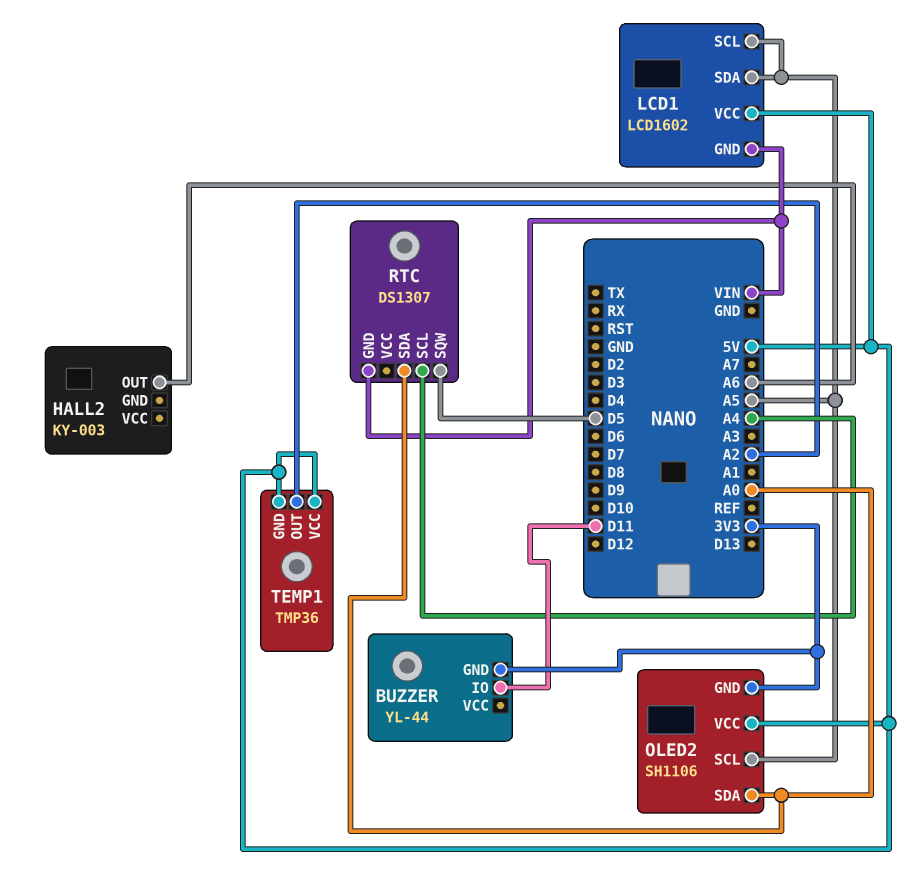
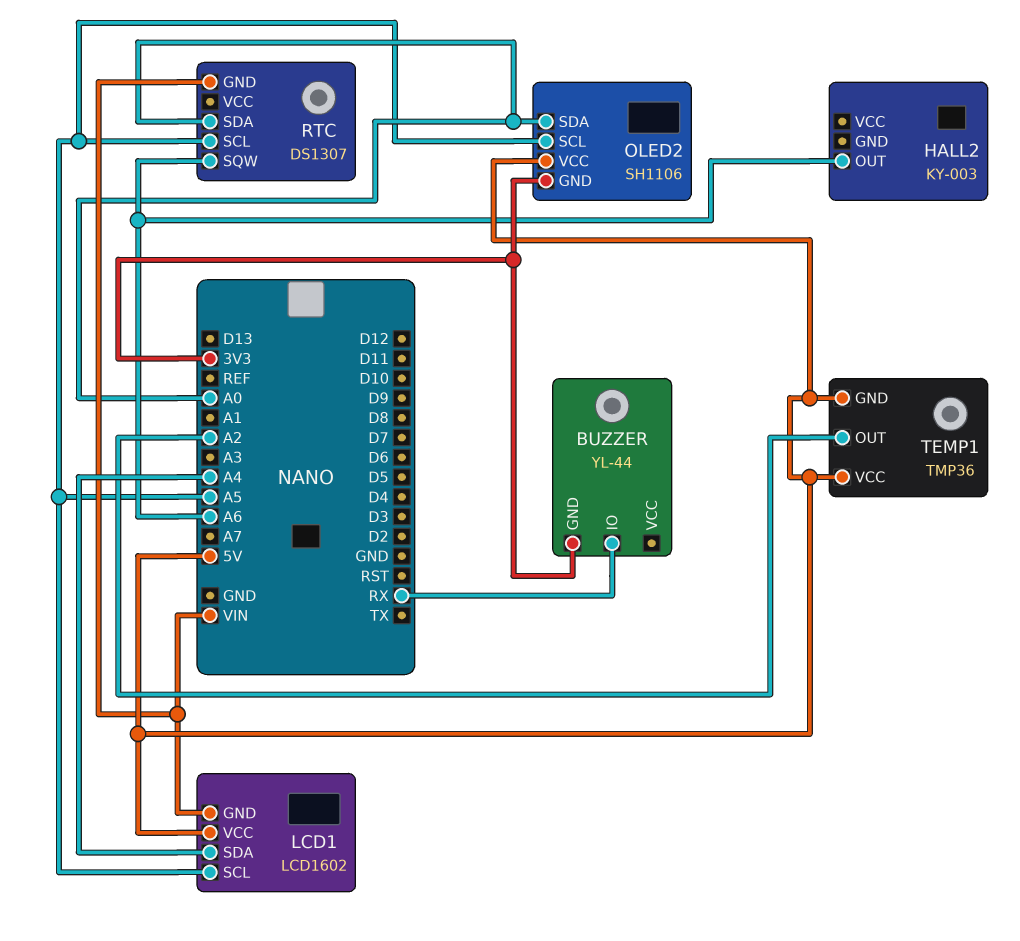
BUZZER pin IO: D11 -> RX
LCD1 pin SDA: A5 -> A4
RTC pin SCL: A4 -> A5
RTC pin SQW: D5 -> A6

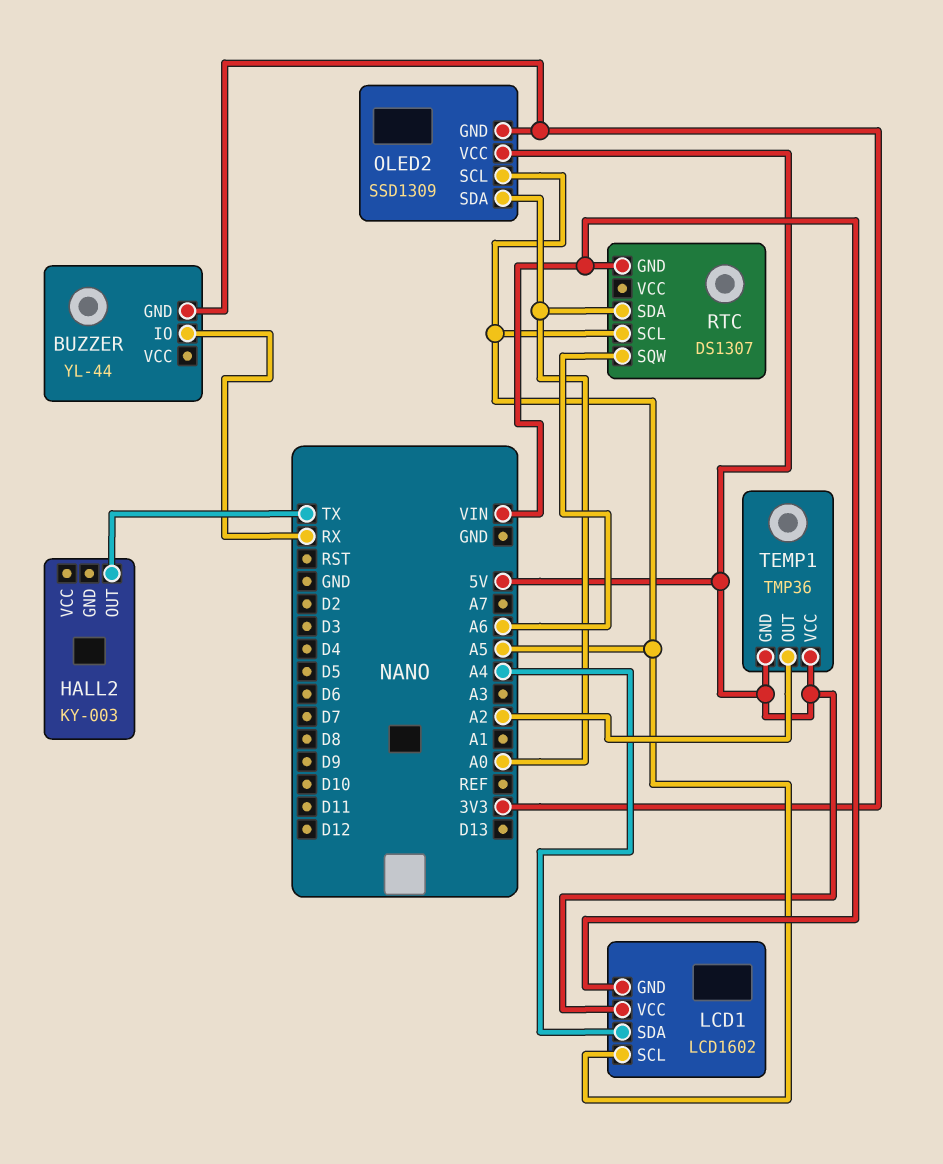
HALL2 pin OUT: A6 -> TX
OLED2: SH1106 -> SSD1309

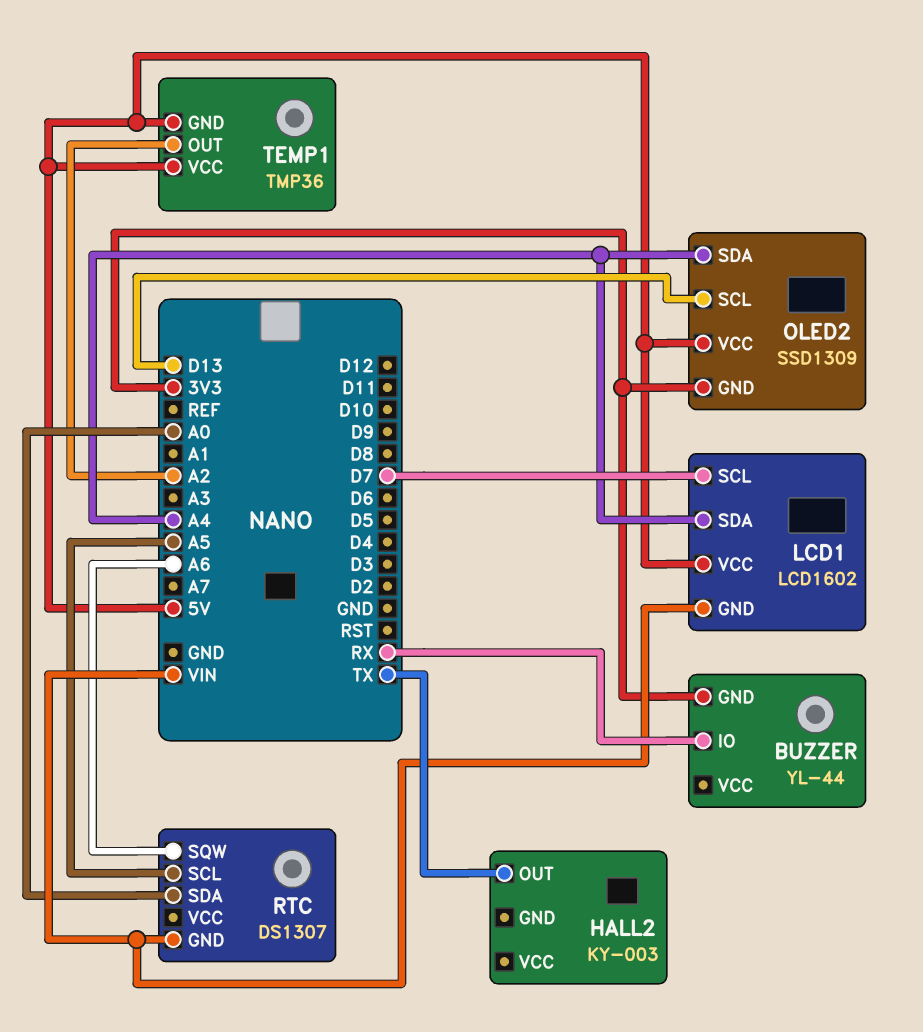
LCD1 pin SCL: A5 -> D7
OLED2 pin SCL: A5 -> D13
OLED2 pin SDA: A0 -> A4

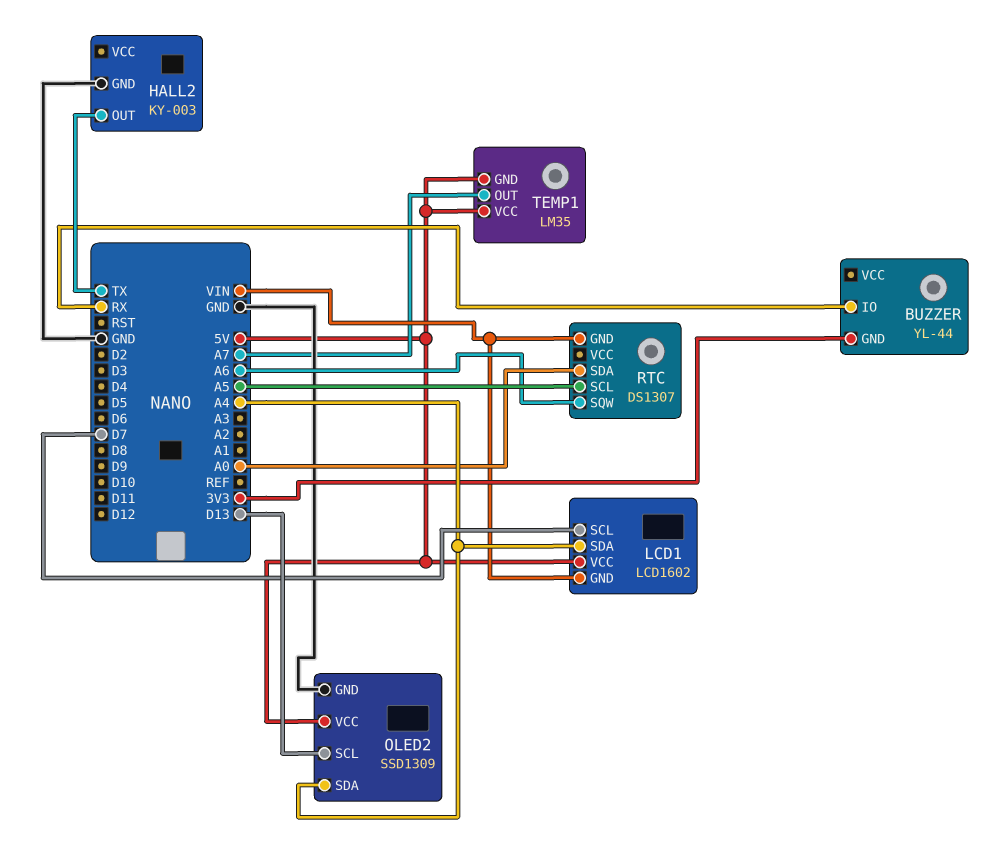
HALL2 pin GND: none -> GND
OLED2 pin GND: 3V3 -> GND
TEMP1: TMP36 -> LM35
TEMP1 pin OUT: A2 -> A7

